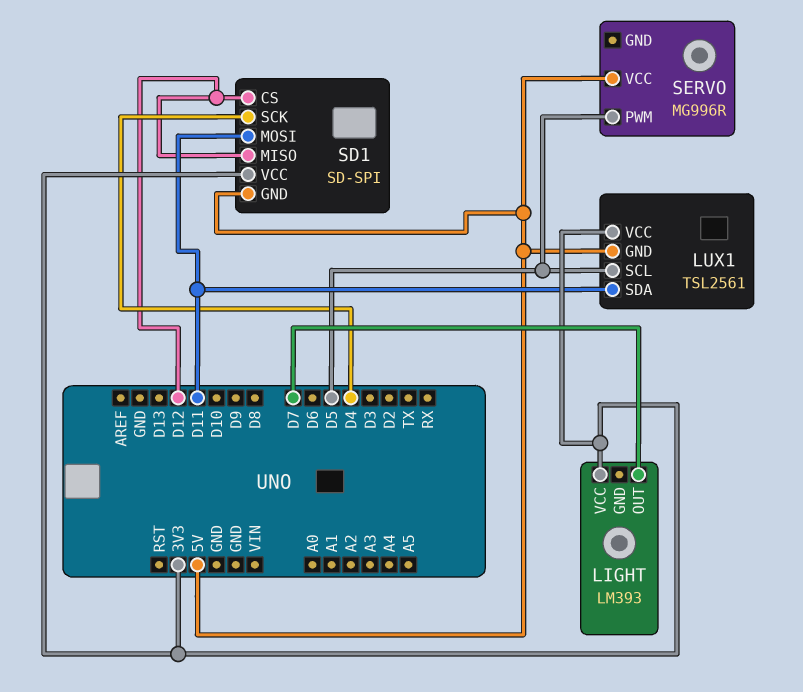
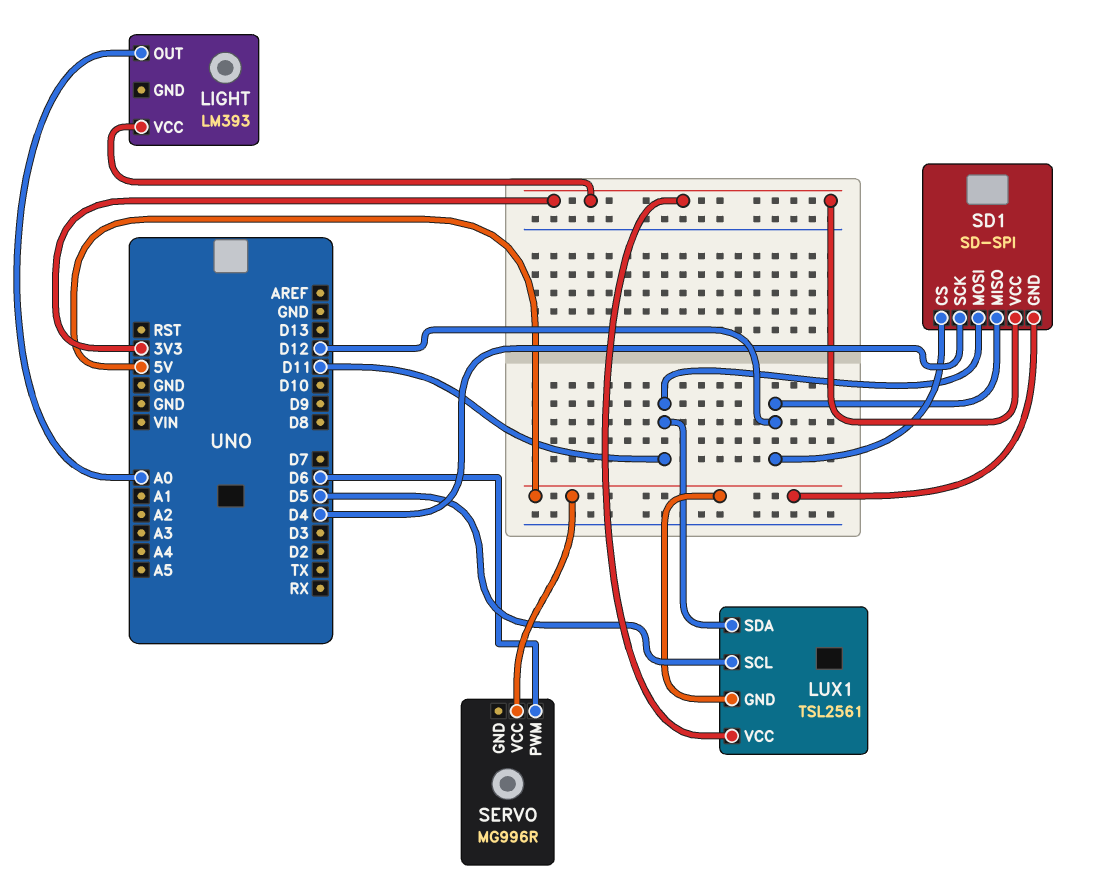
LIGHT pin OUT: D7 -> A0
SERVO pin PWM: D5 -> D6

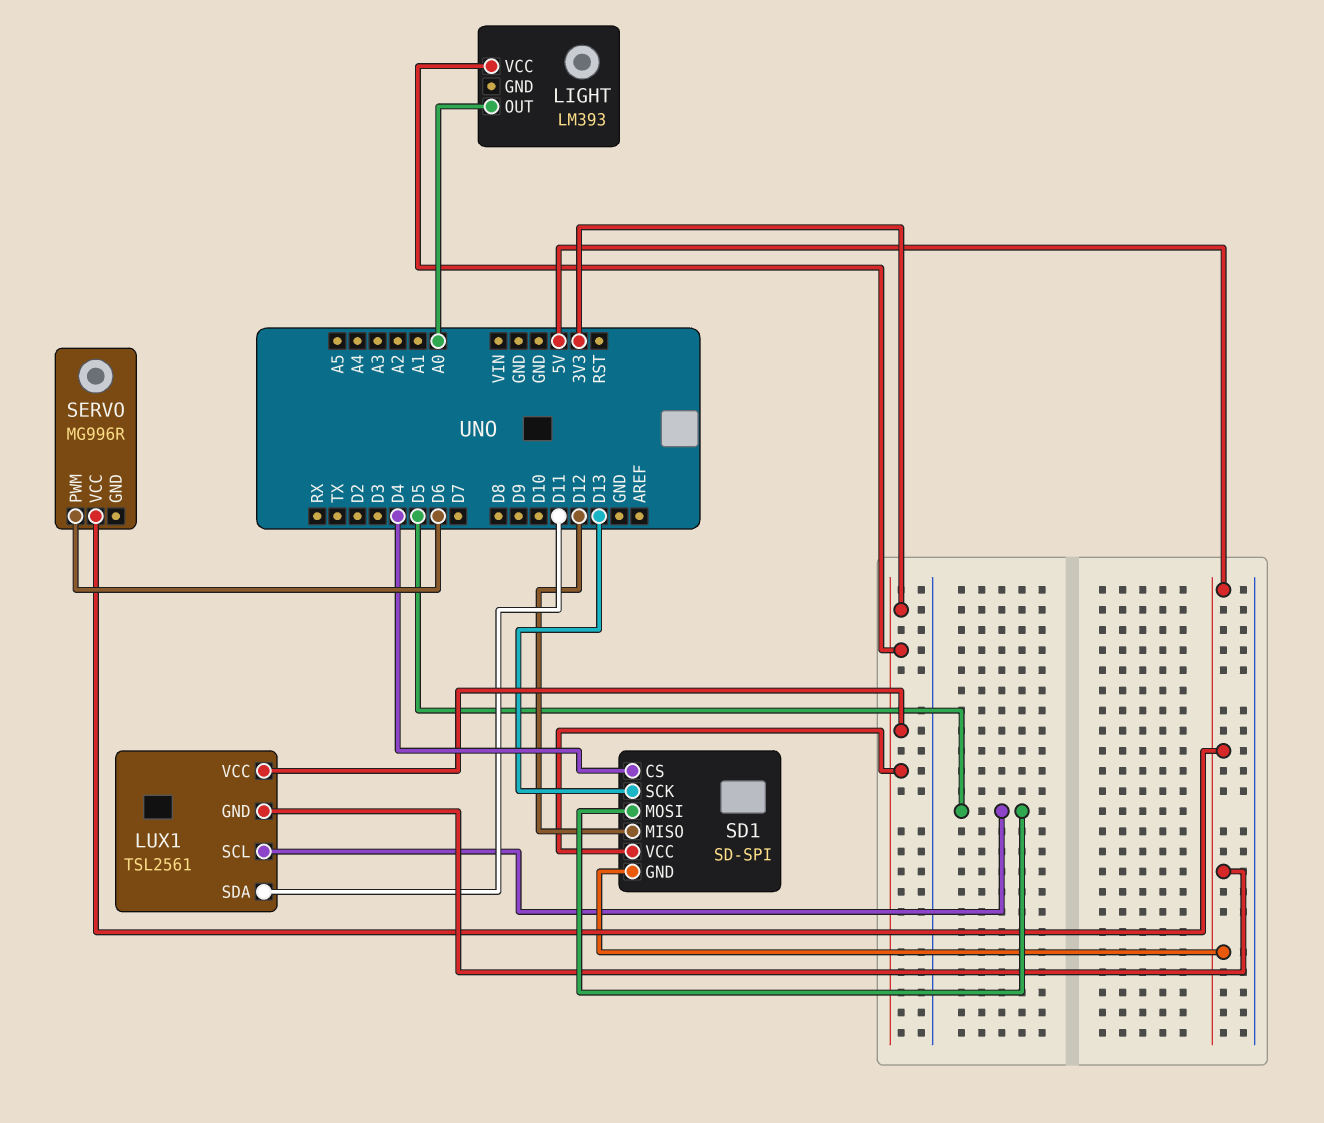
SD1 pin CS: D12 -> D4
SD1 pin MOSI: D11 -> D5
SD1 pin SCK: D4 -> D13

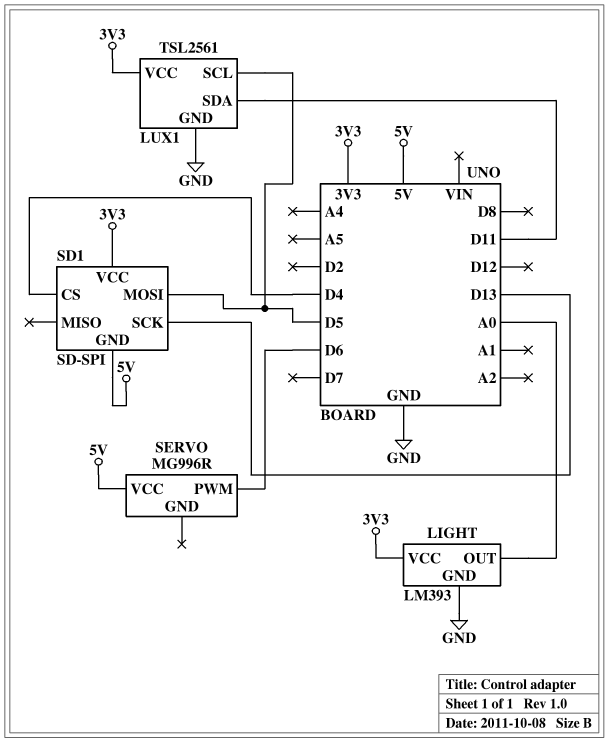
LIGHT pin GND: none -> GND
LUX1 pin GND: 5V -> GND
SD1 pin MISO: D12 -> none

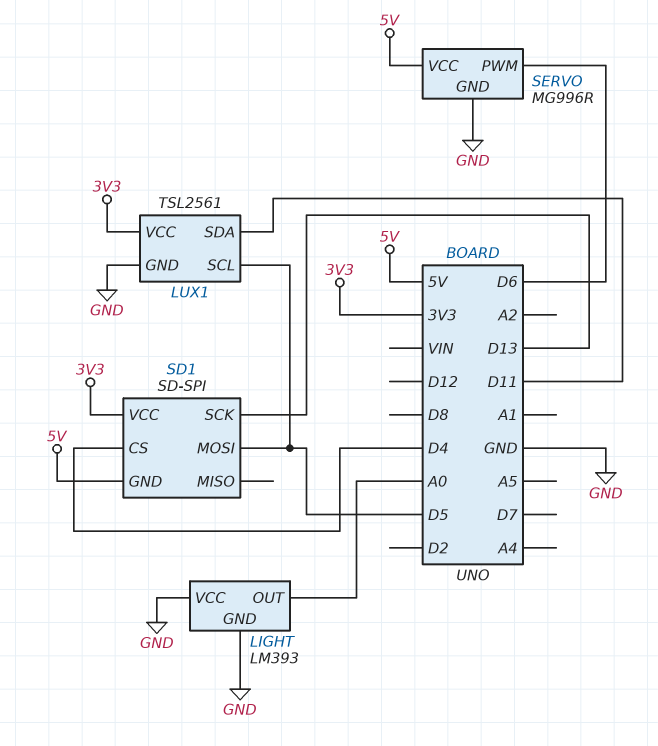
LIGHT pin VCC: 3V3 -> GND
SERVO pin GND: none -> GND

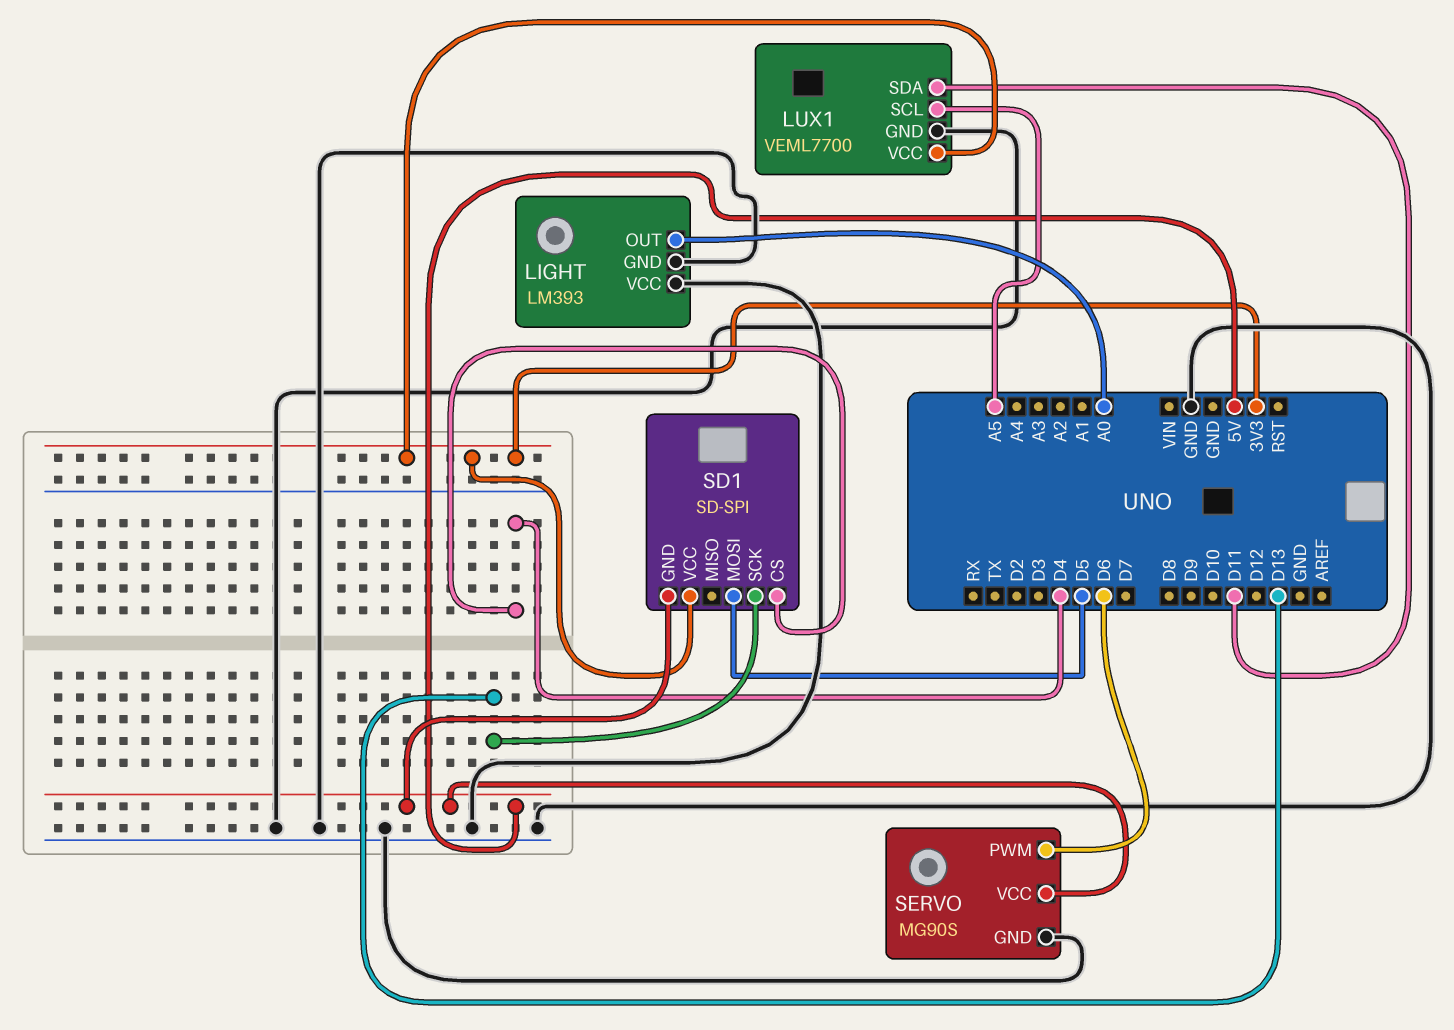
LUX1: TSL2561 -> VEML7700
LUX1 pin SCL: D5 -> A5
SERVO: MG996R -> MG90S

